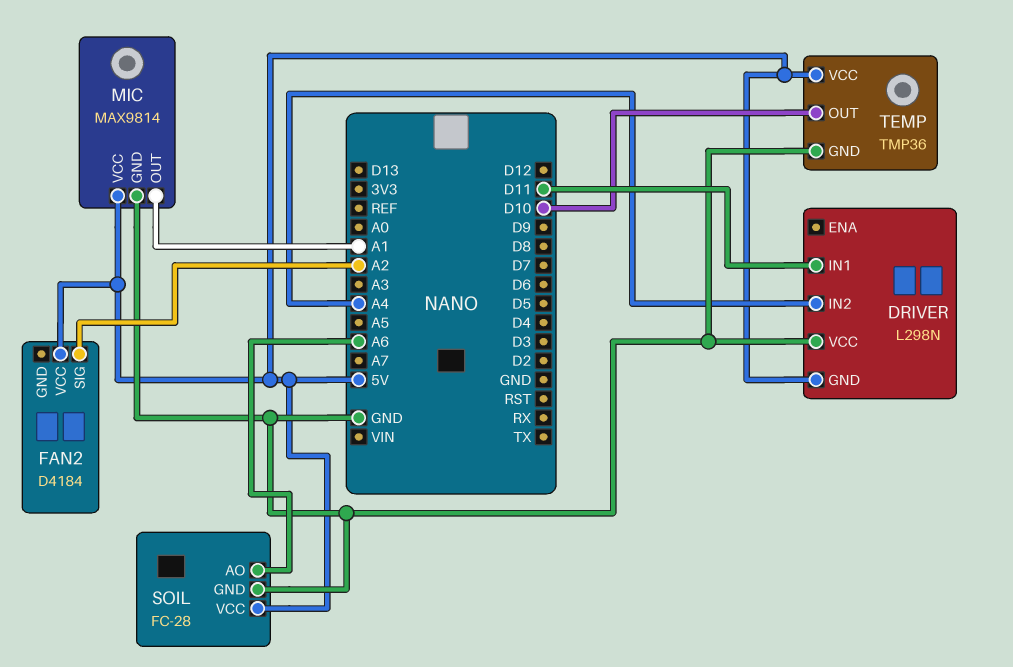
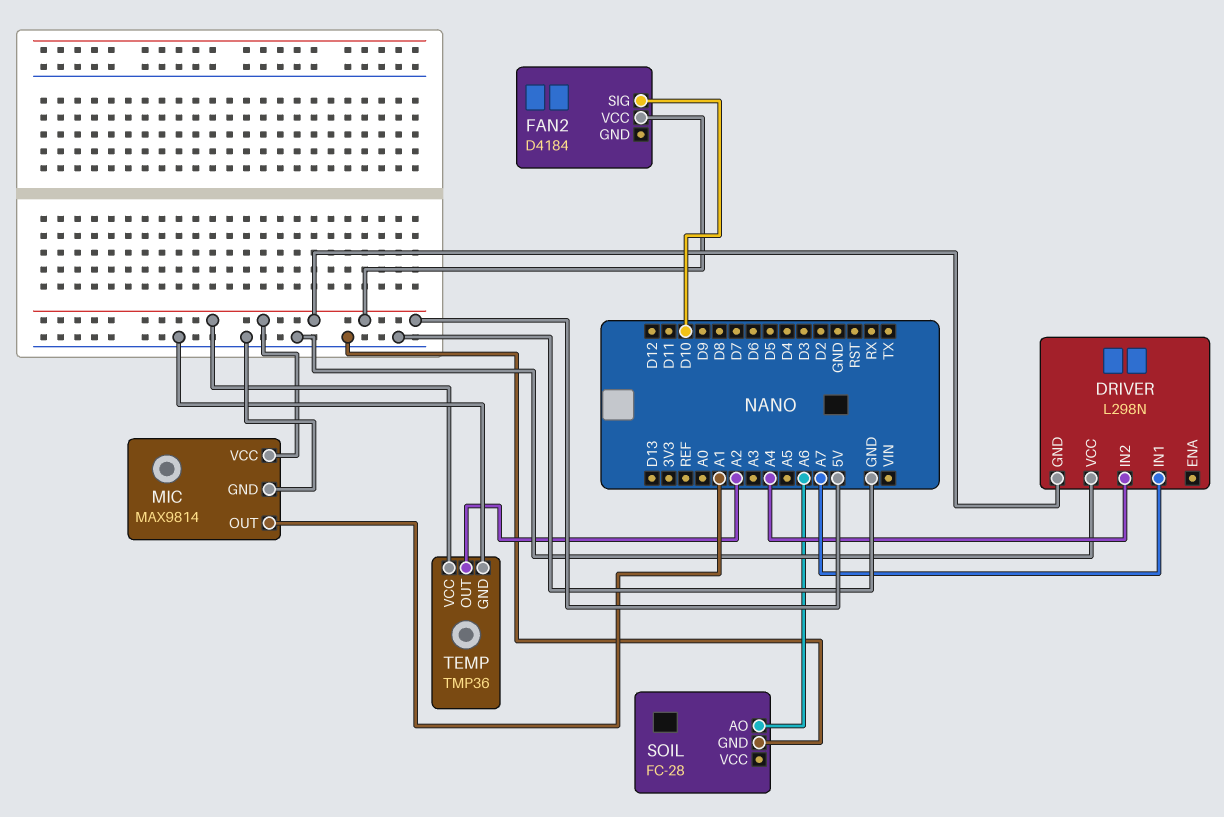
DRIVER pin IN1: D11 -> A7
FAN2 pin SIG: A2 -> D10
SOIL pin VCC: 5V -> none
TEMP pin OUT: D10 -> A2

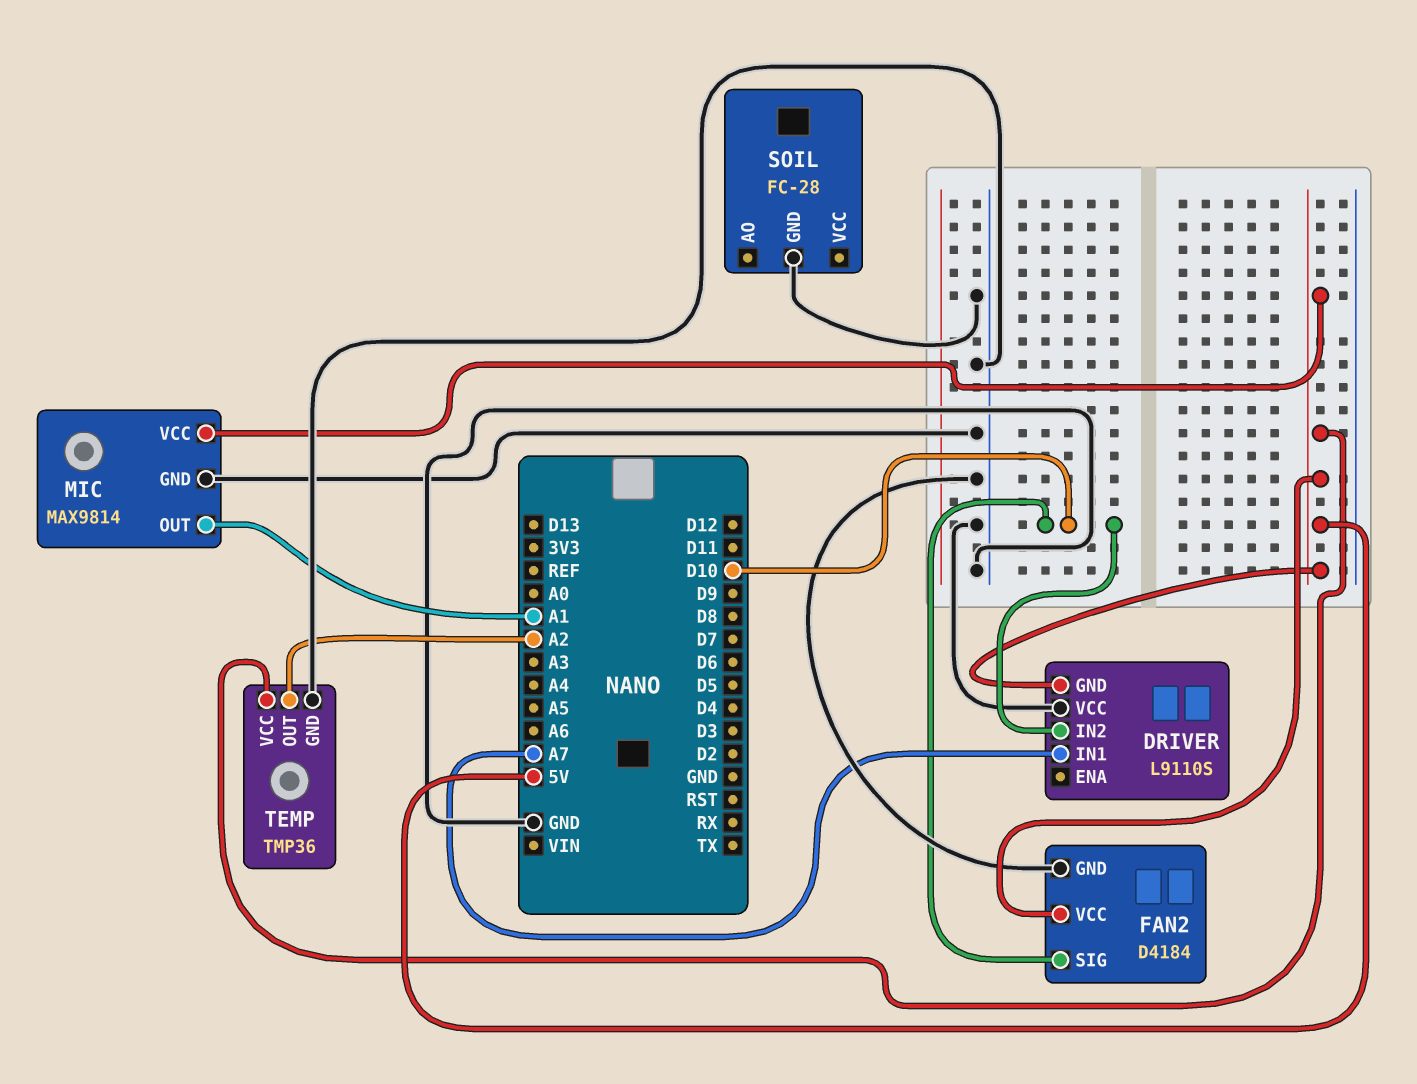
DRIVER: L298N -> L9110S
DRIVER pin IN2: A4 -> D10
FAN2 pin GND: none -> GND
SOIL pin AO: A6 -> none

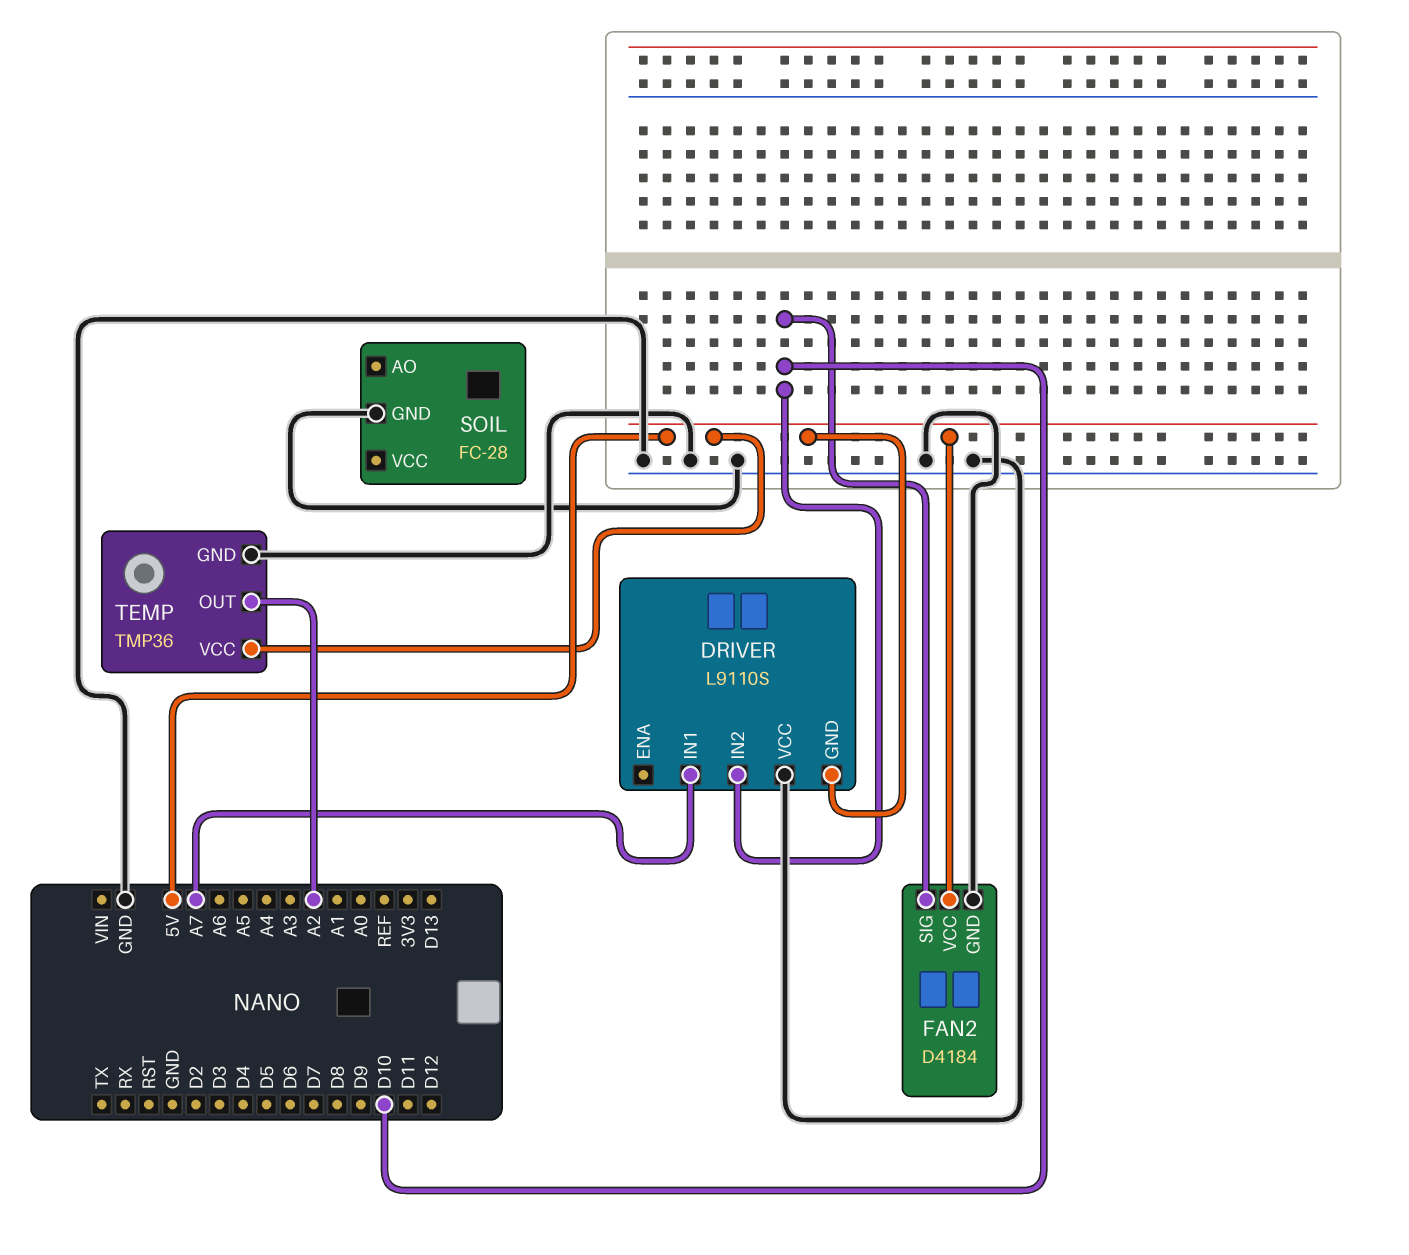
MIC: MAX9814 -> none
MIC pin GND: GND -> none
MIC pin OUT: A1 -> none
MIC pin VCC: 5V -> none

